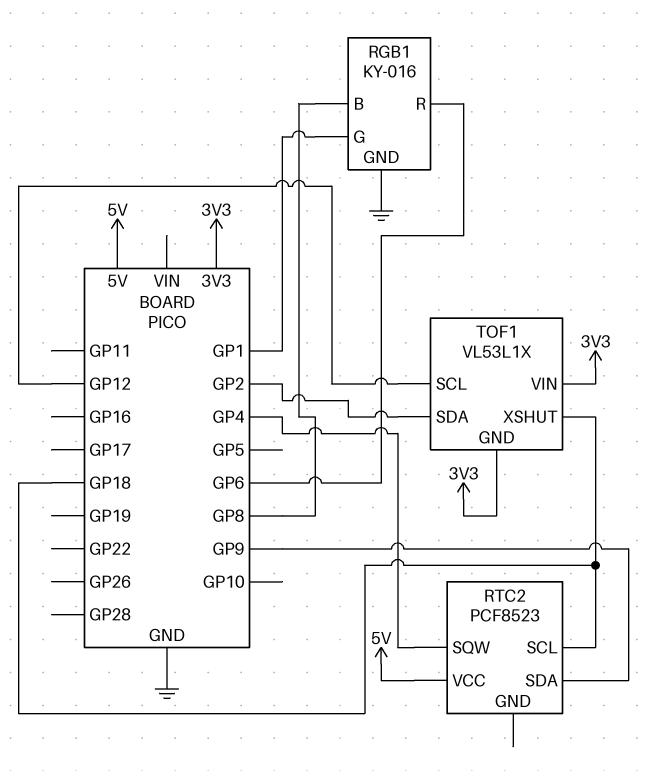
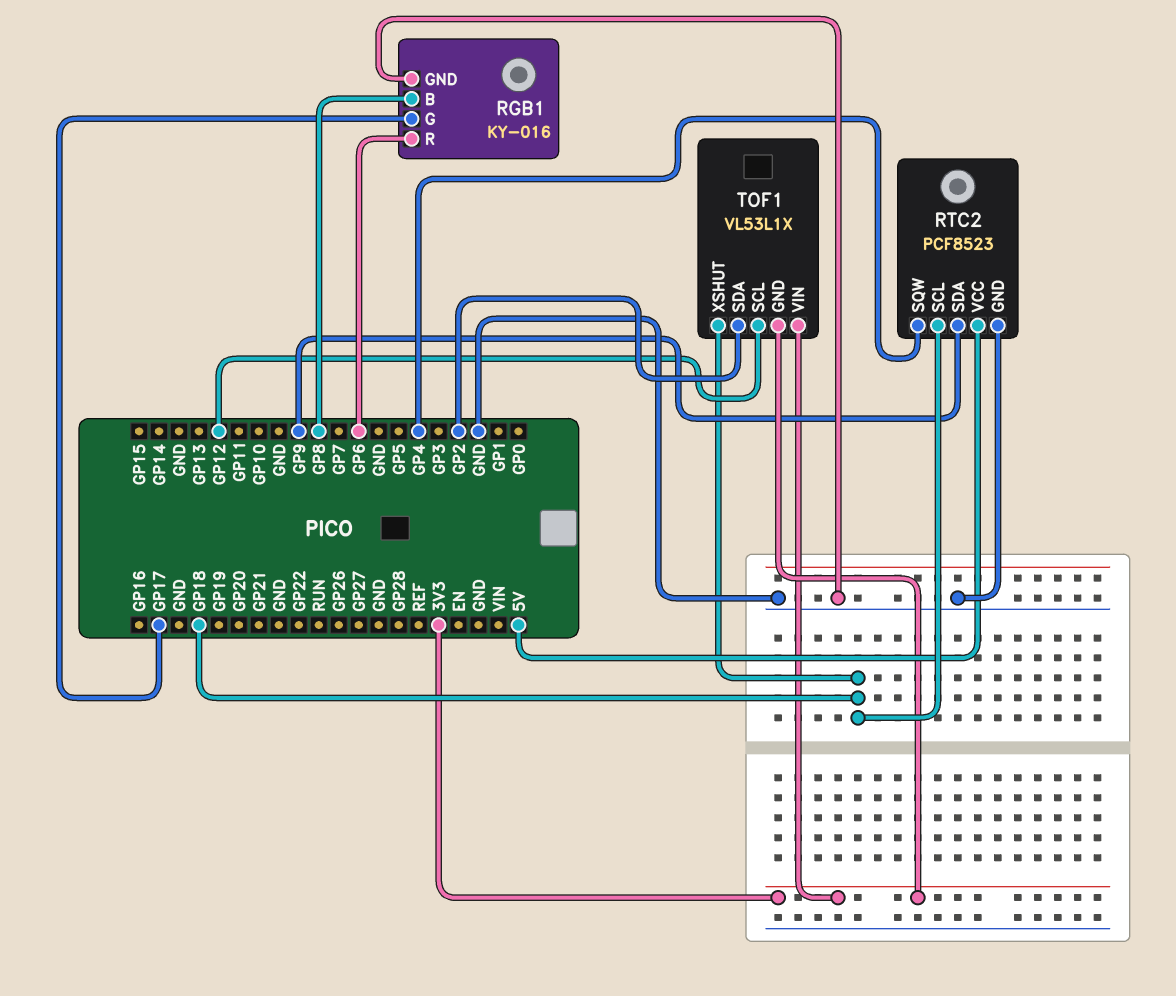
RGB1 pin G: GP1 -> GP17
RTC2 pin GND: none -> GND

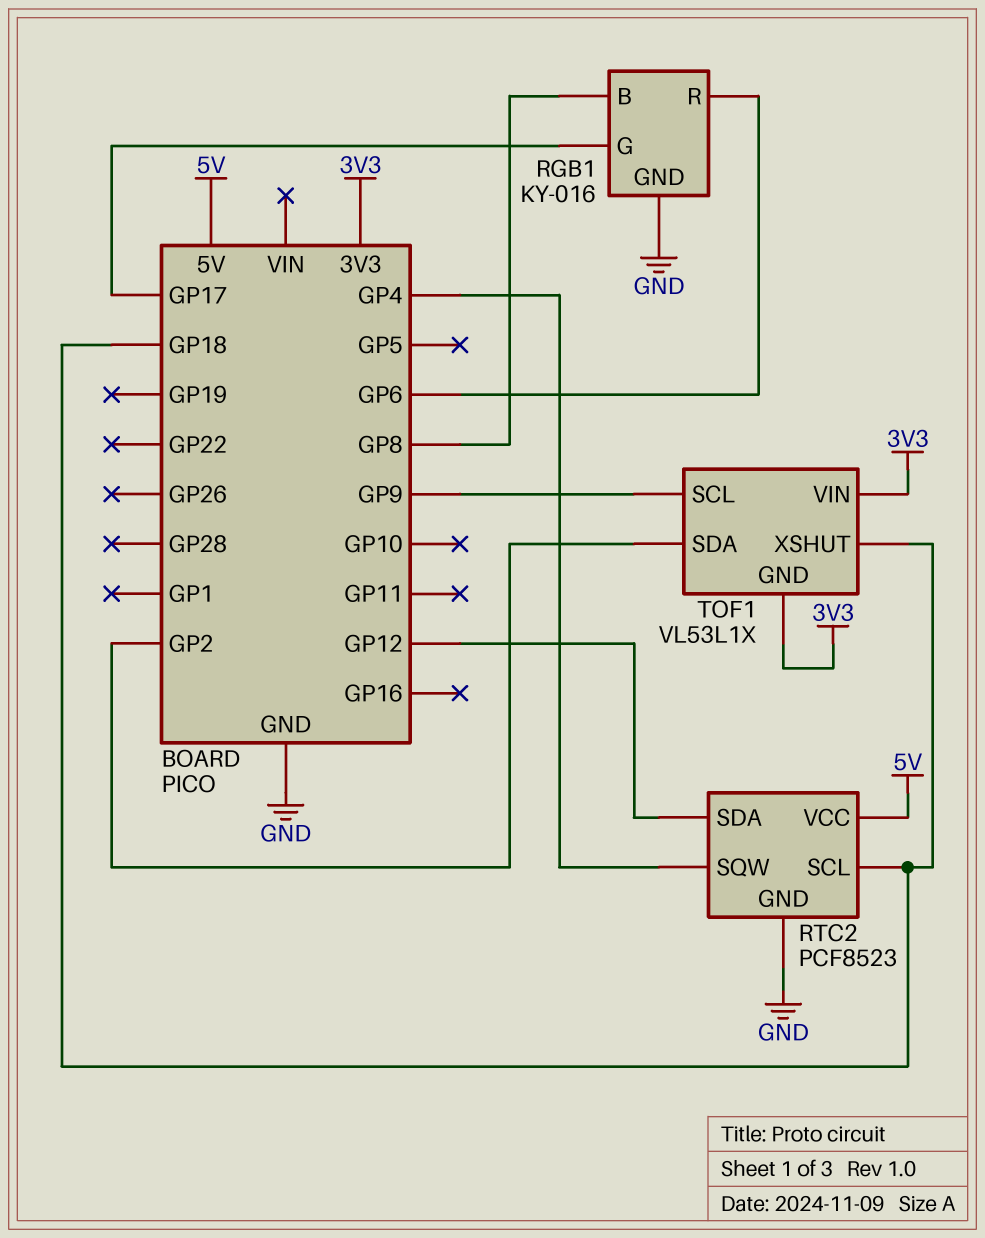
RTC2 pin SDA: GP9 -> GP12
TOF1 pin SCL: GP12 -> GP9

